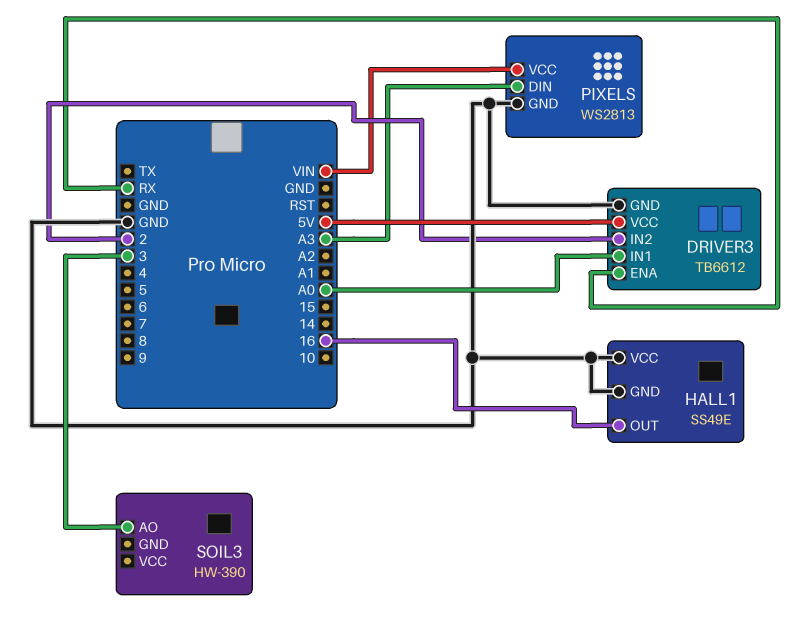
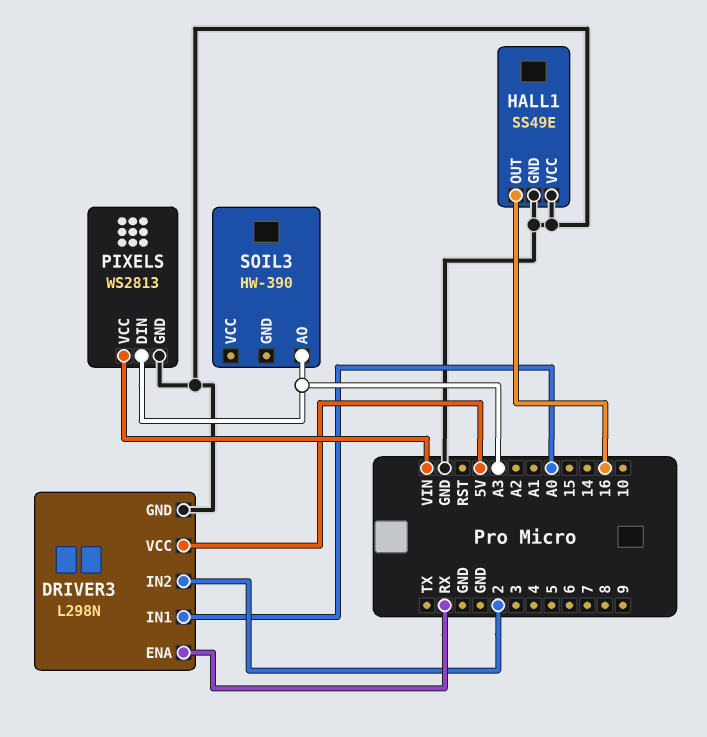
DRIVER3: TB6612 -> L298N
SOIL3 pin AO: 3 -> A3

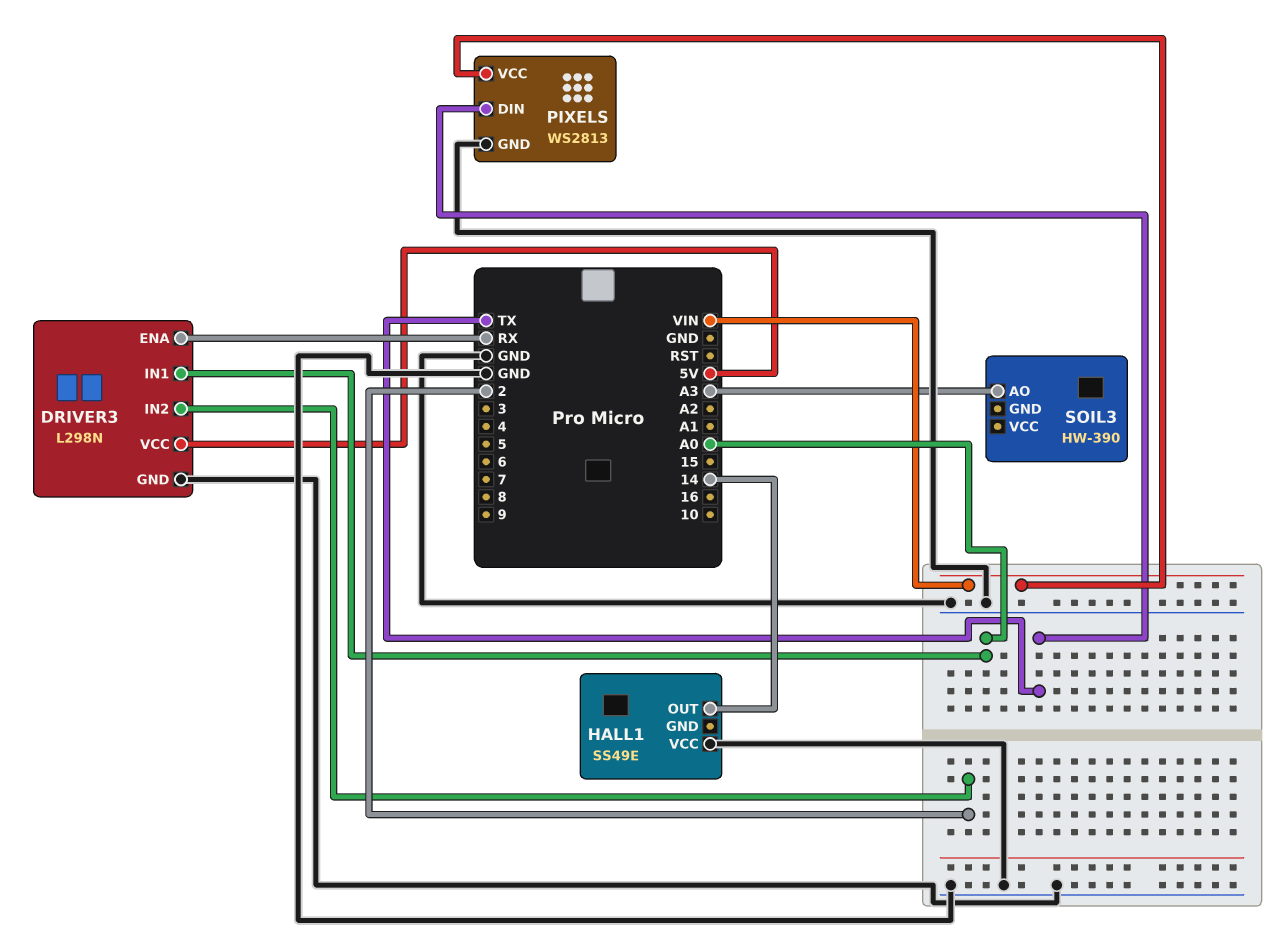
HALL1 pin GND: GND -> none
HALL1 pin OUT: 16 -> 14
PIXELS pin DIN: A3 -> TX

